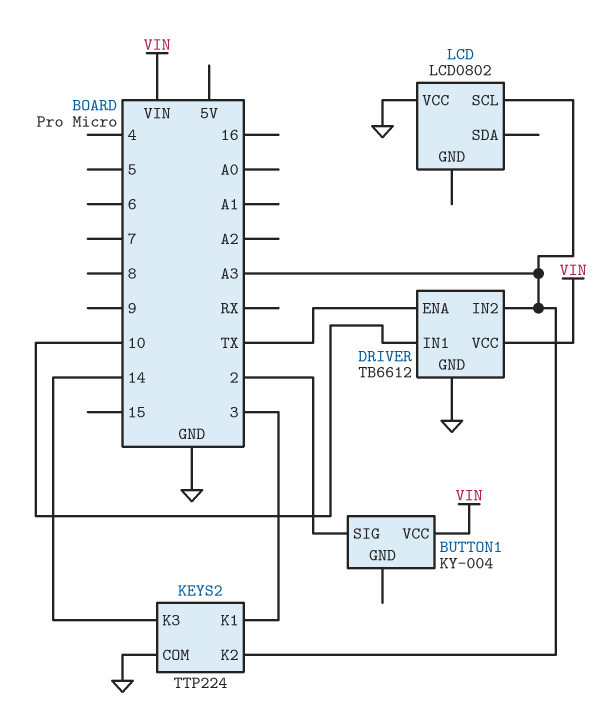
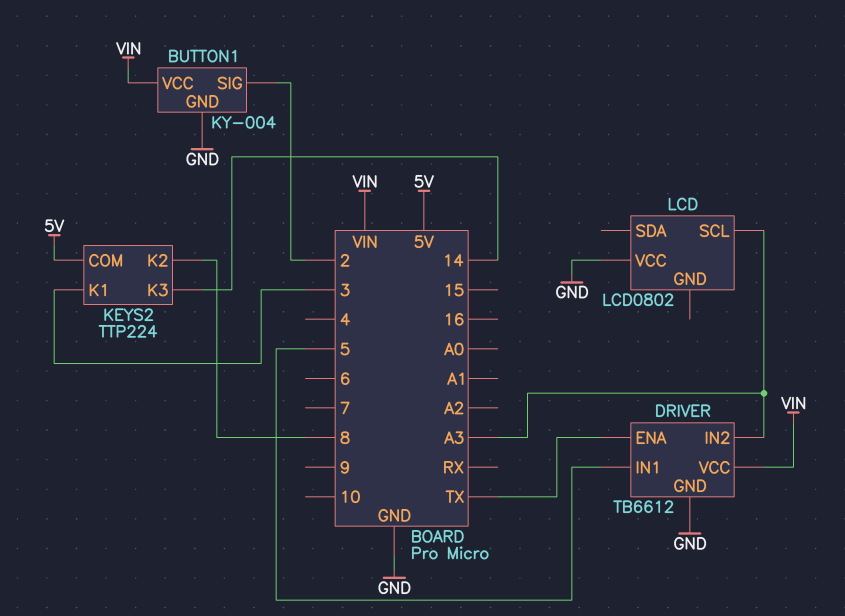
BUTTON1 pin GND: none -> GND
DRIVER pin IN1: 10 -> 5
KEYS2 pin COM: GND -> 5V
KEYS2 pin K2: A3 -> 8

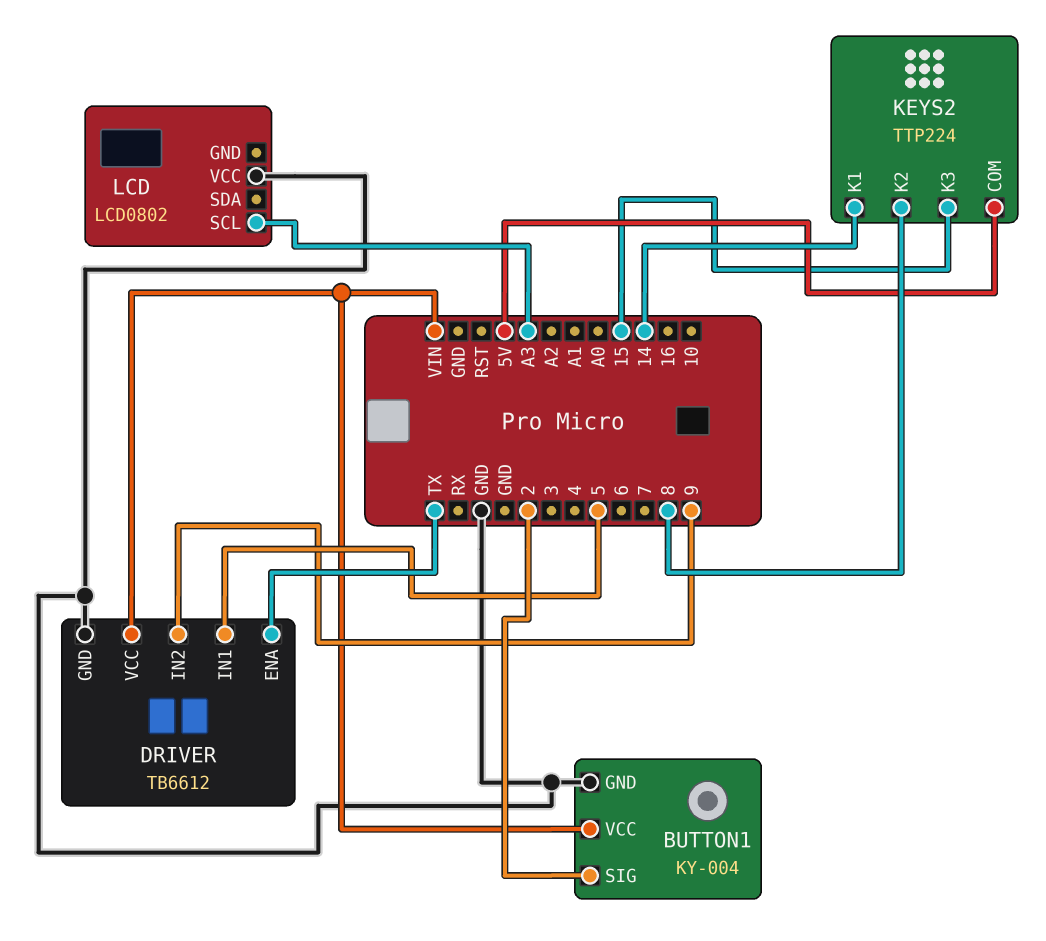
DRIVER pin IN2: A3 -> 9
KEYS2 pin K1: 3 -> 14
KEYS2 pin K3: 14 -> 15

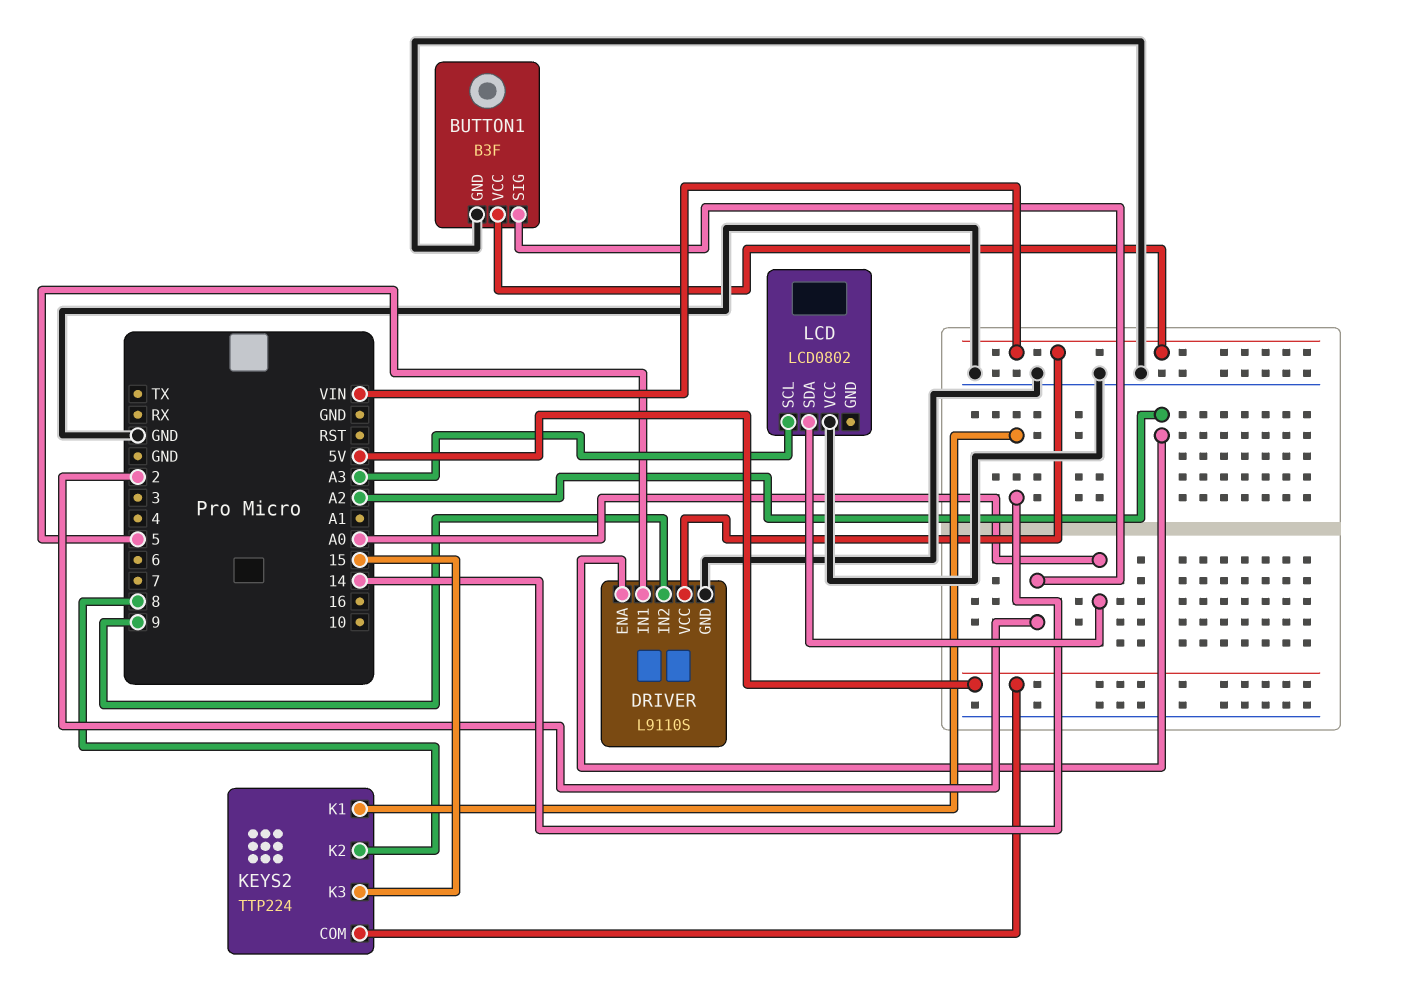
BUTTON1: KY-004 -> B3F
DRIVER: TB6612 -> L9110S
DRIVER pin ENA: TX -> A2
LCD pin SDA: none -> A0

